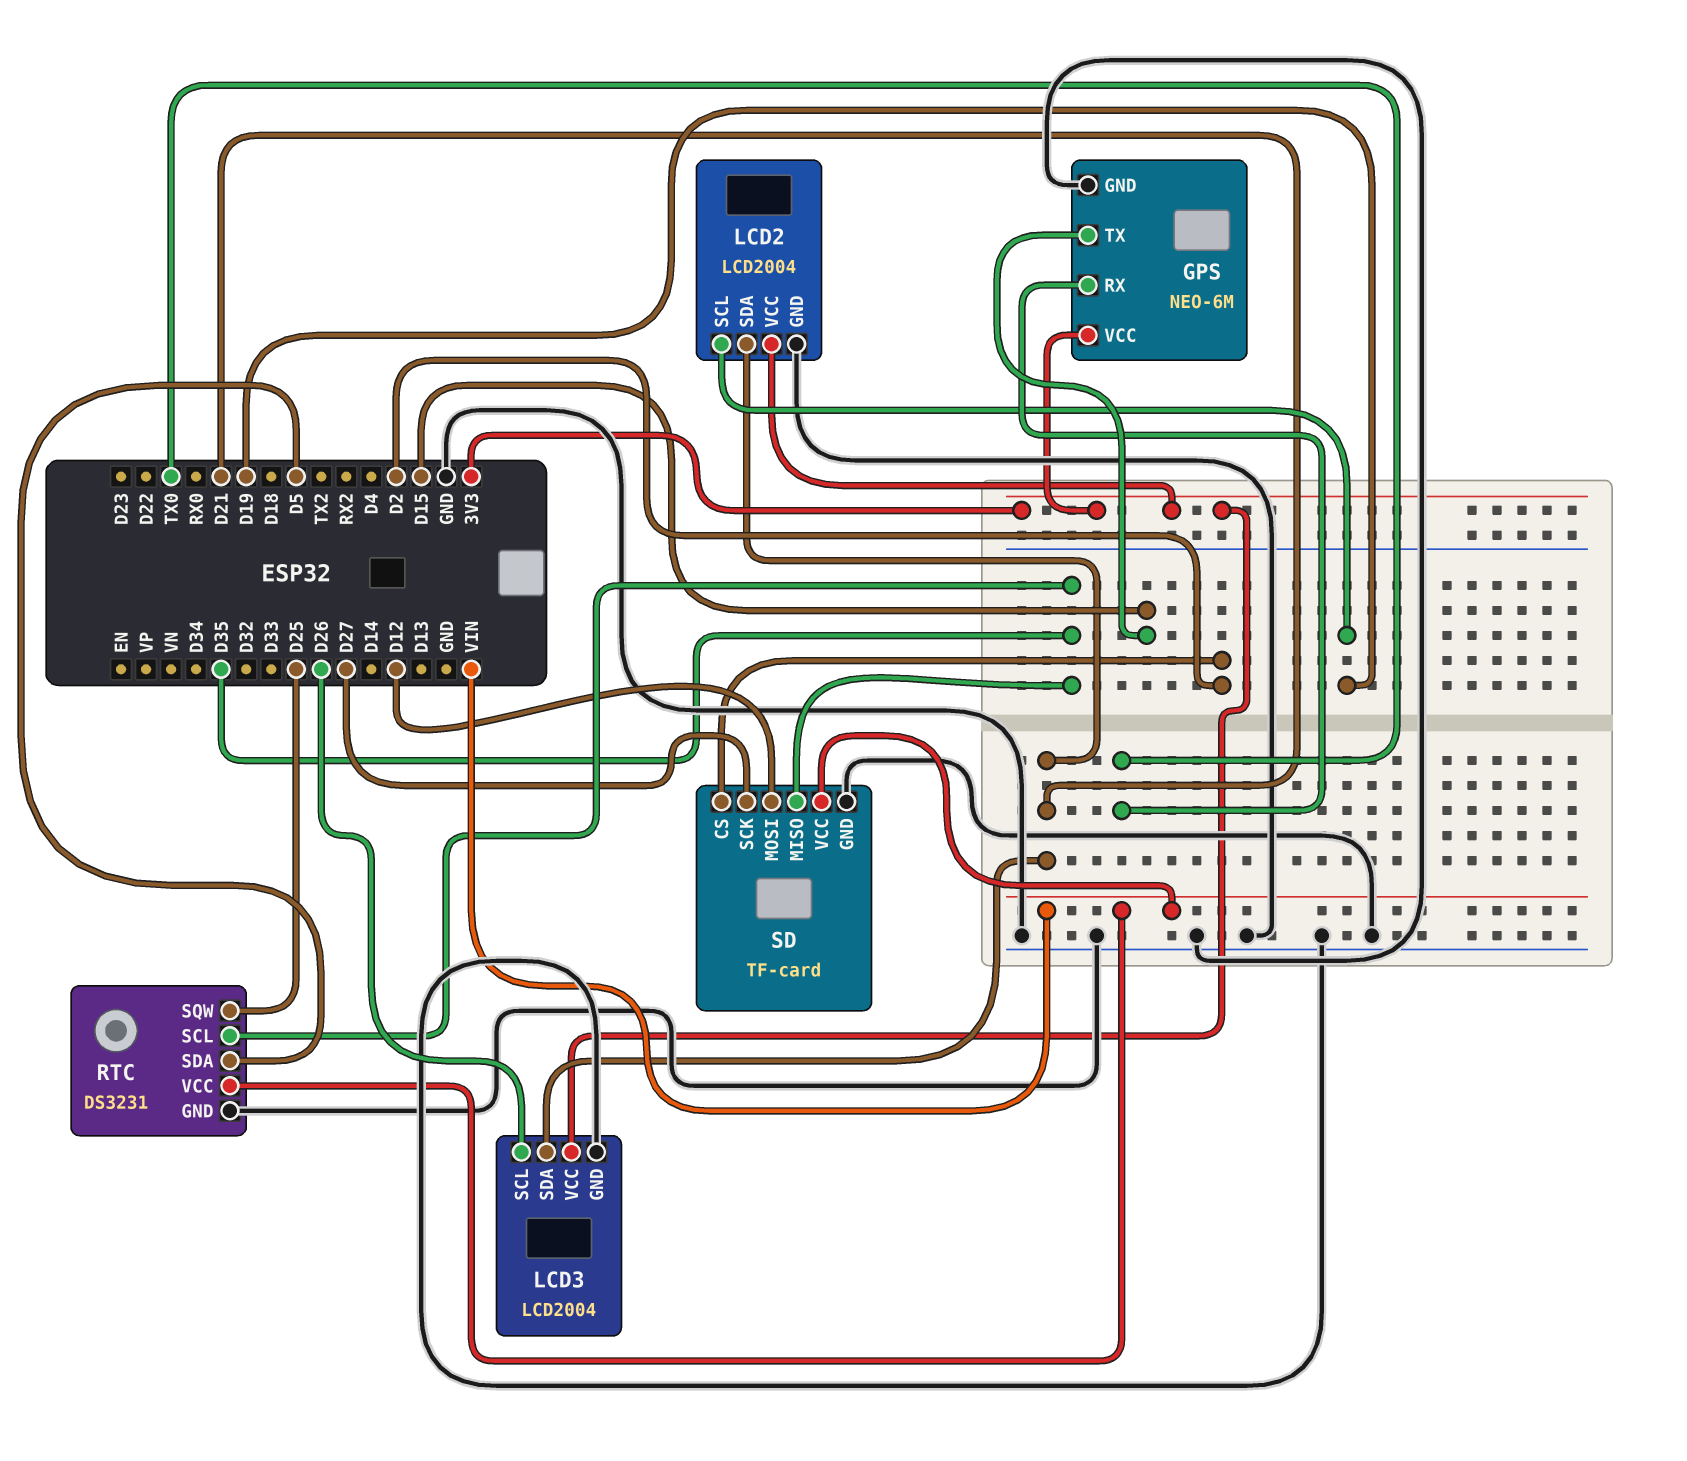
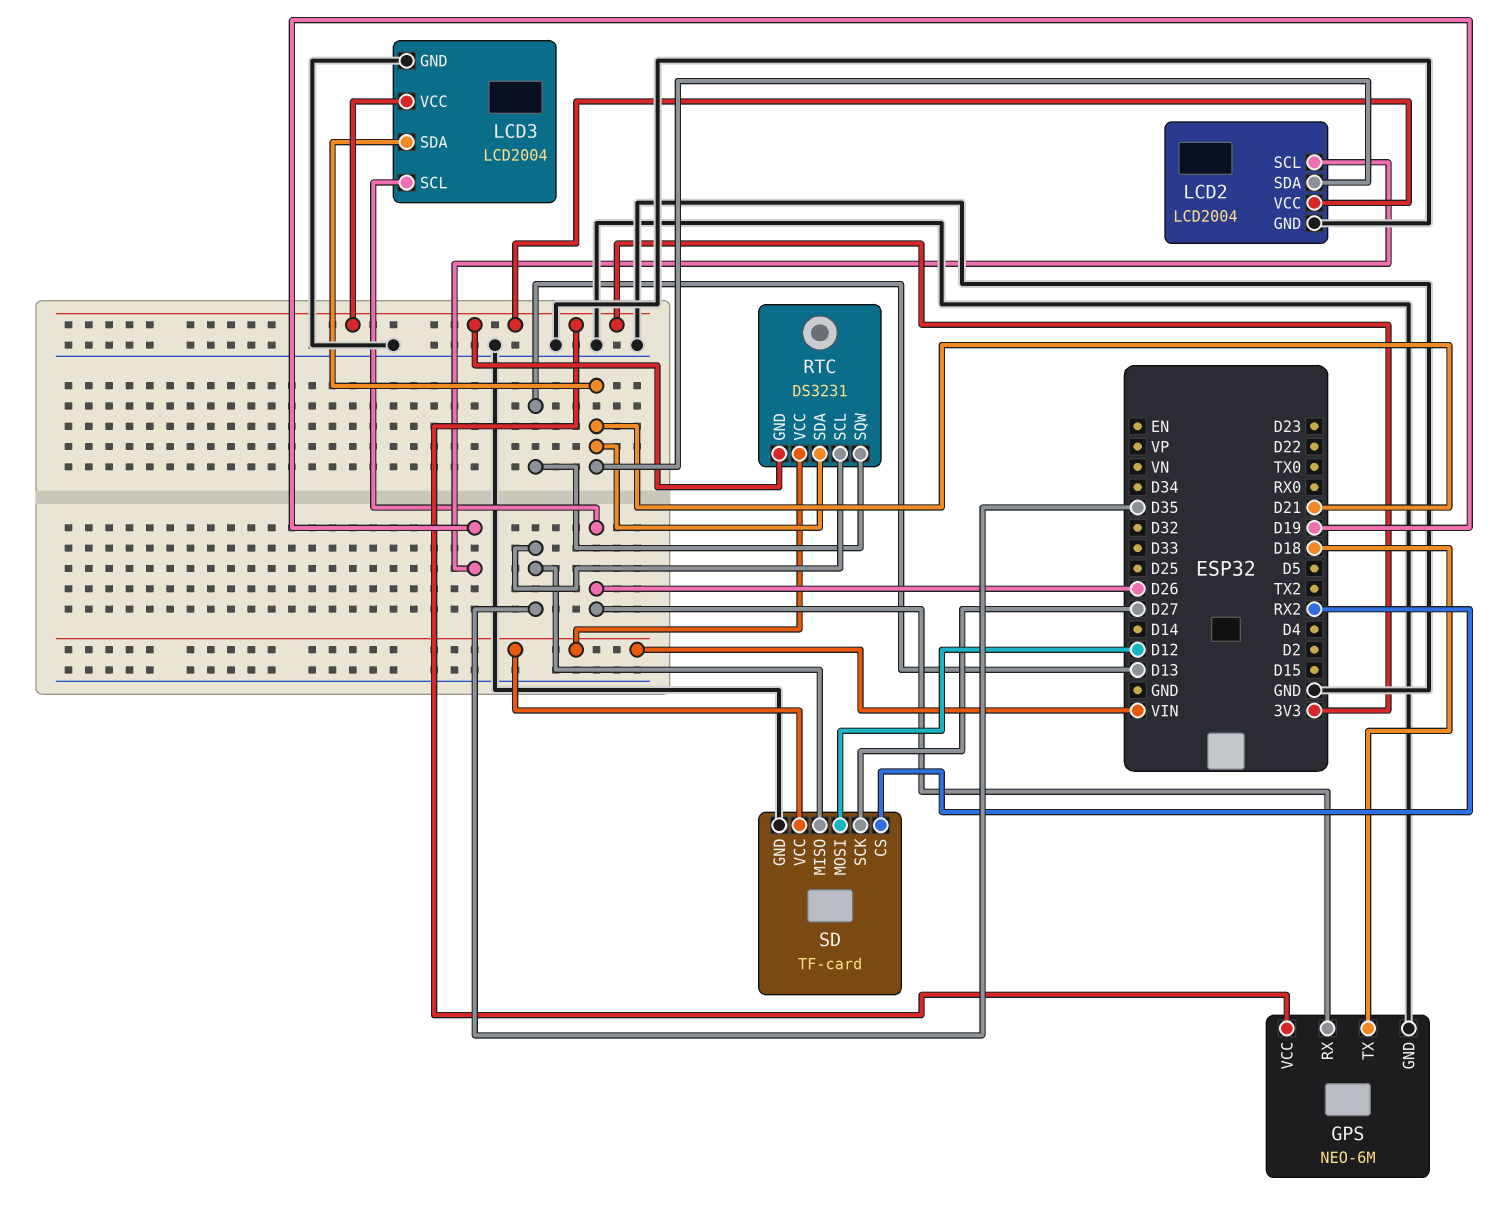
GPS pin RX: TX0 -> D26
GPS pin TX: D15 -> D18
RTC pin GND: GND -> 3V3
RTC pin SDA: D5 -> D21
RTC pin SQW: D25 -> D13
SD pin CS: D2 -> RX2

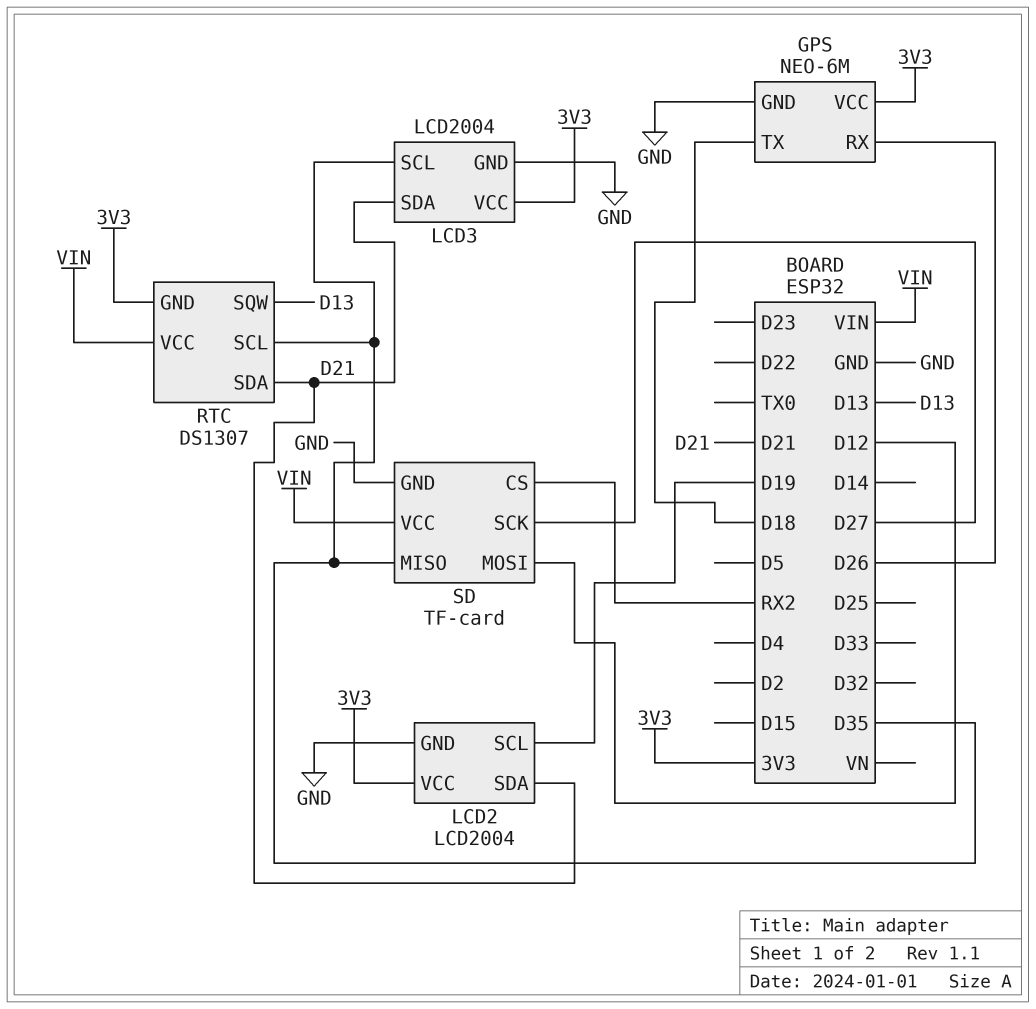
LCD3 pin SCL: D26 -> D35
RTC: DS3231 -> DS1307

